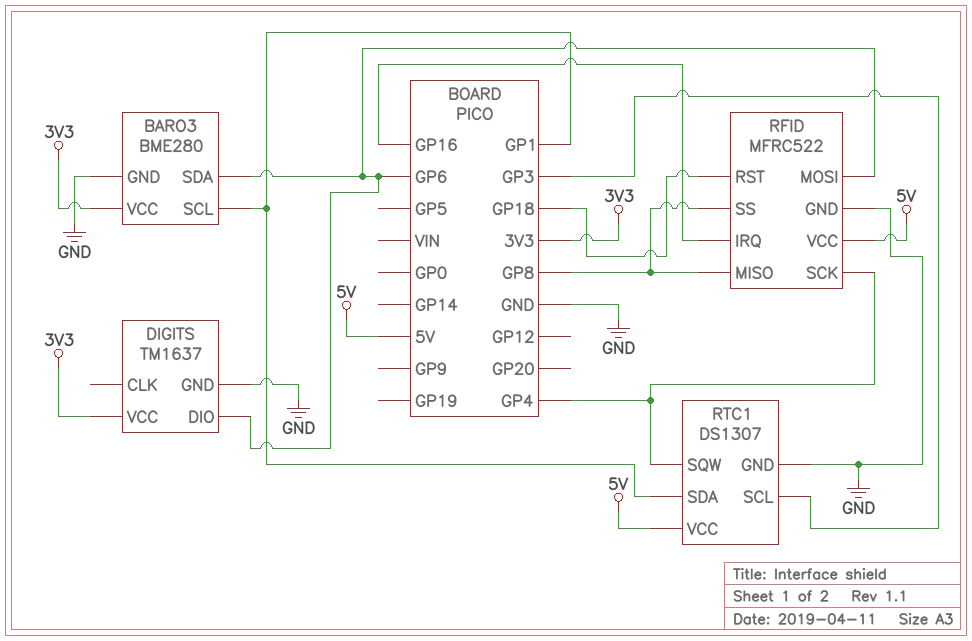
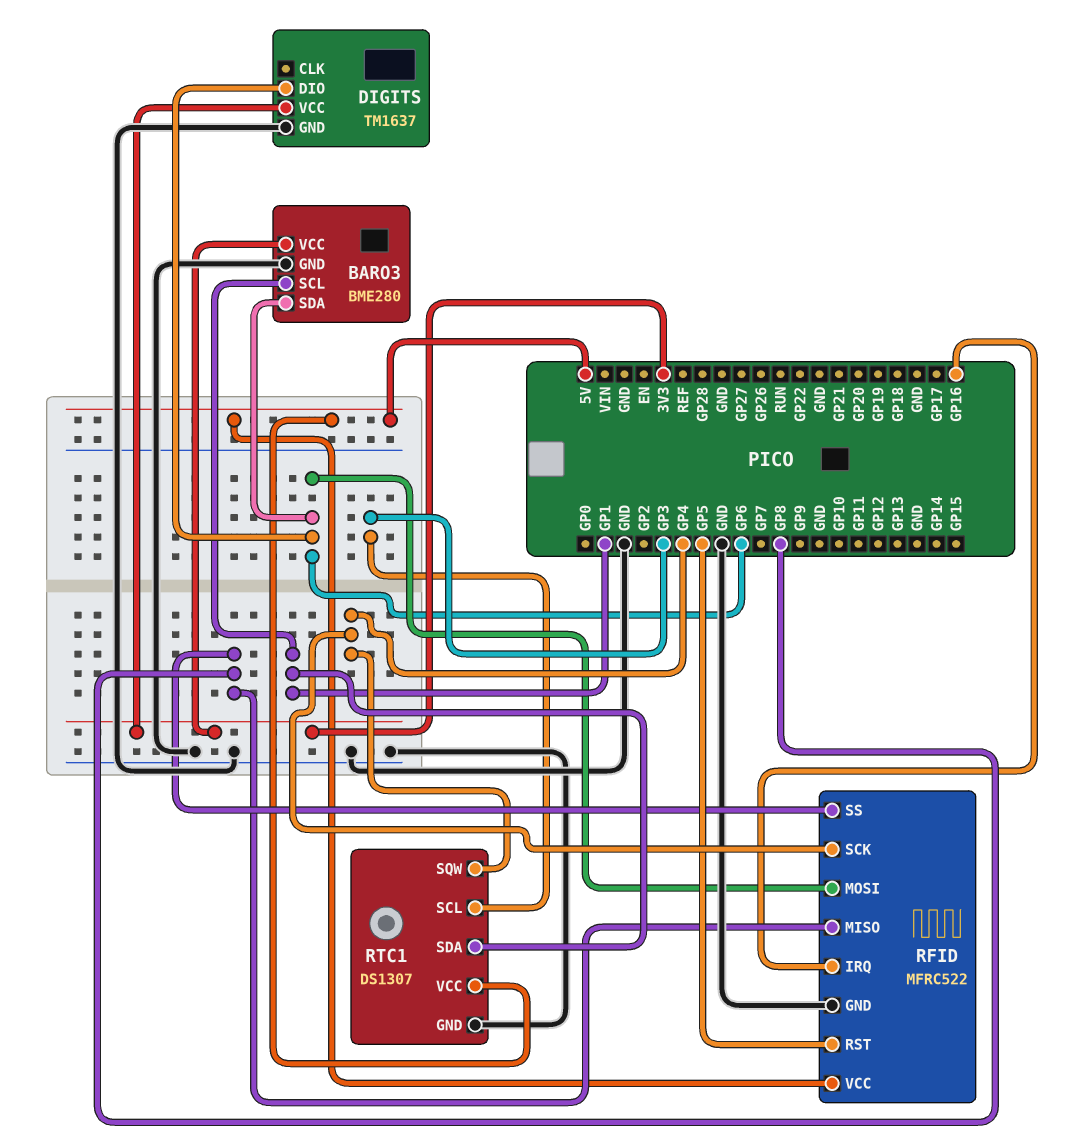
RFID pin RST: GP18 -> GP5

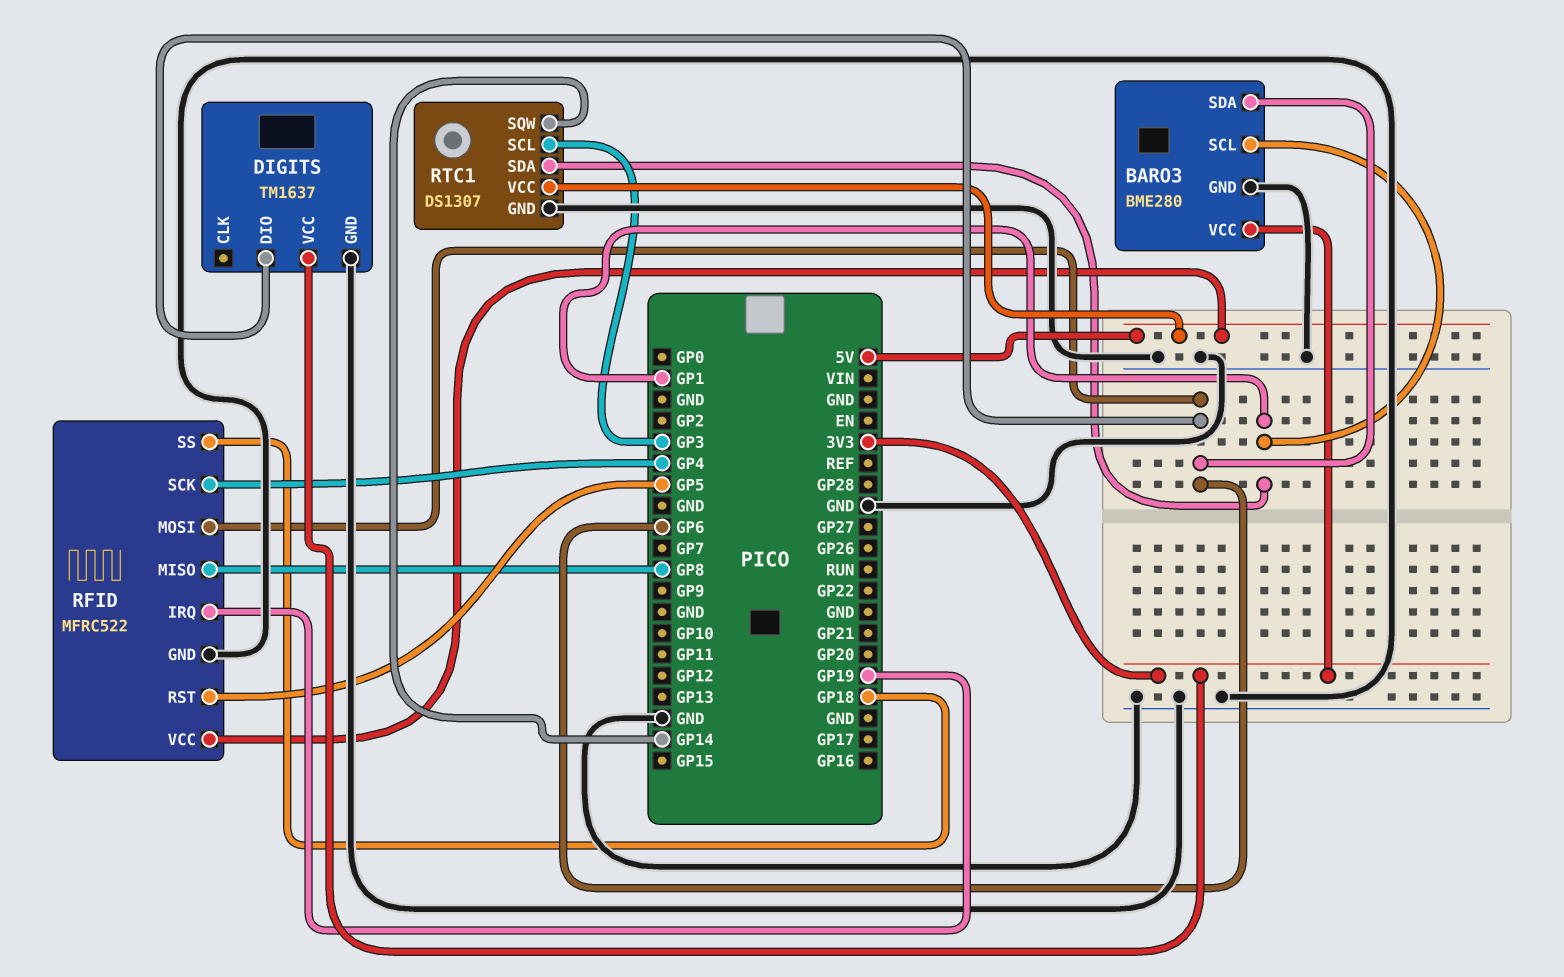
RFID pin IRQ: GP16 -> GP19
RFID pin SS: GP8 -> GP18
RTC1 pin SQW: GP4 -> GP14

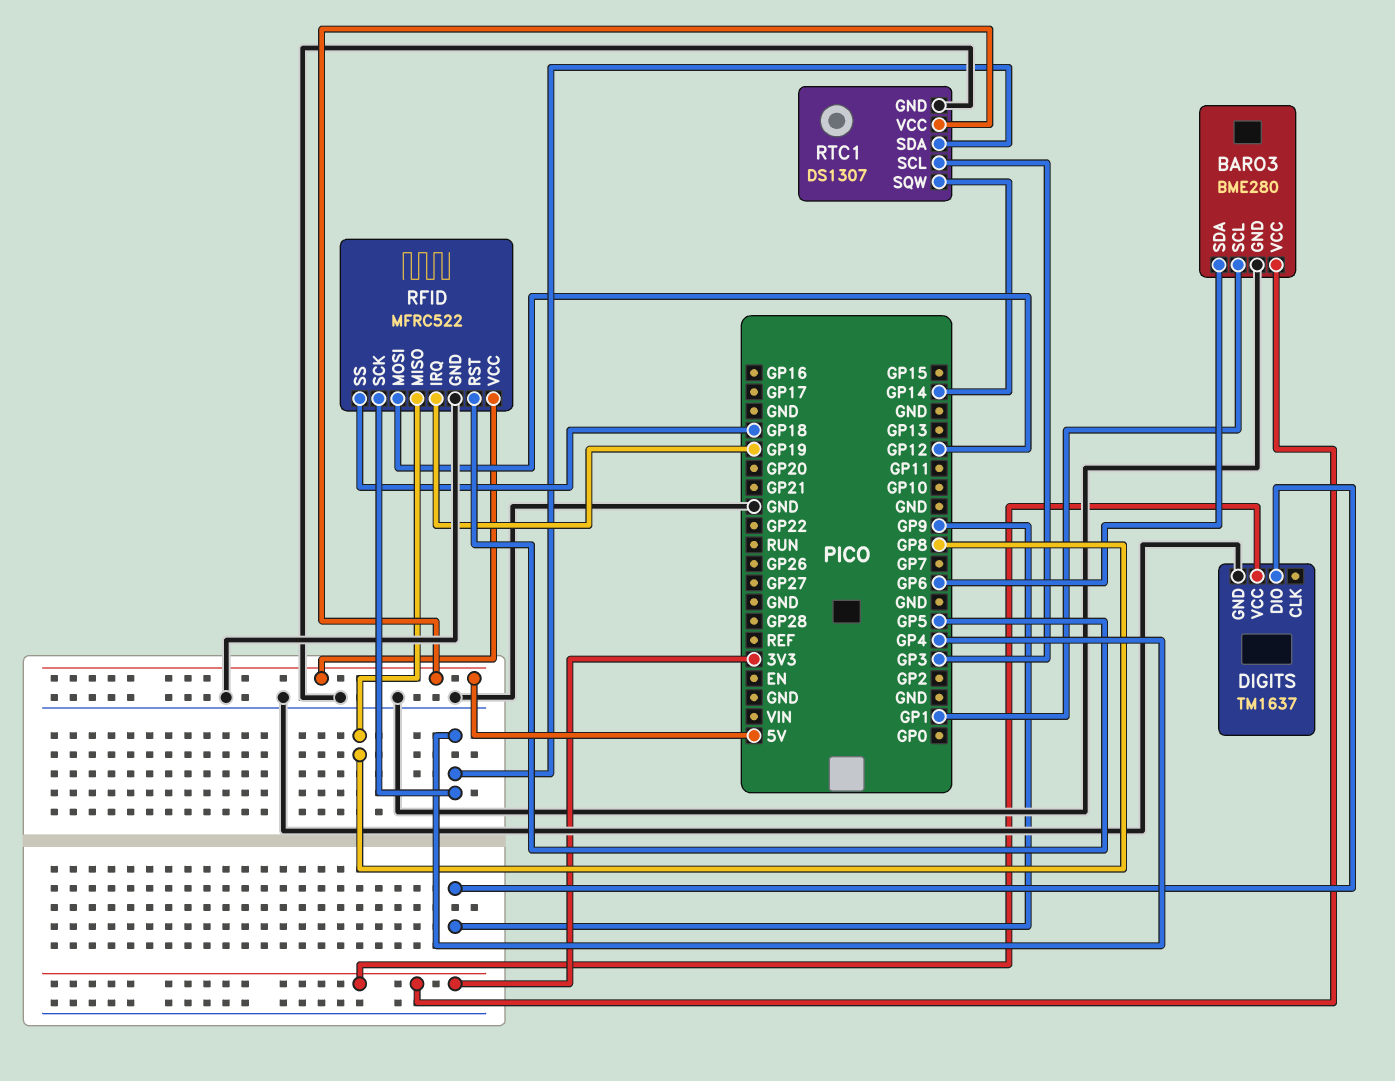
DIGITS pin DIO: GP6 -> GP9
RFID pin MOSI: GP6 -> GP12
RTC1 pin SDA: GP1 -> GP4

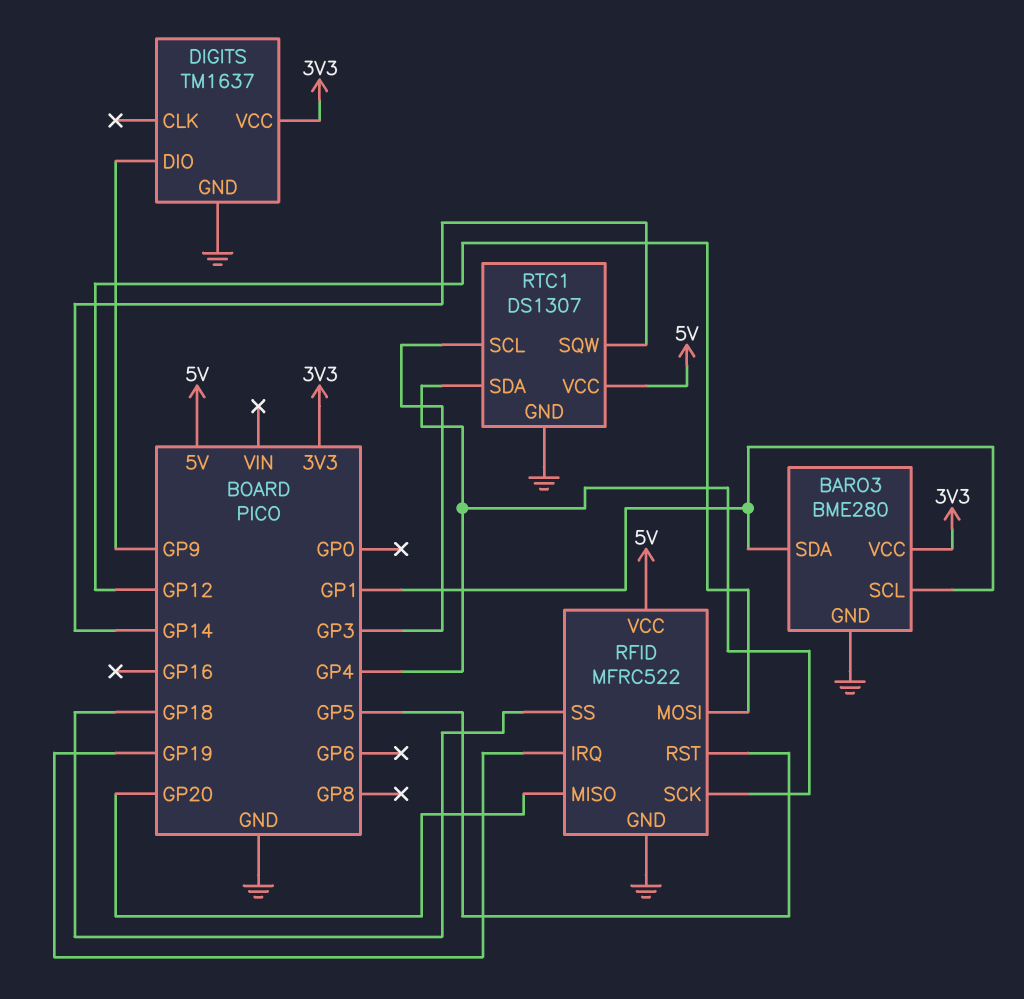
BARO3 pin SDA: GP6 -> GP1
RFID pin MISO: GP8 -> GP20

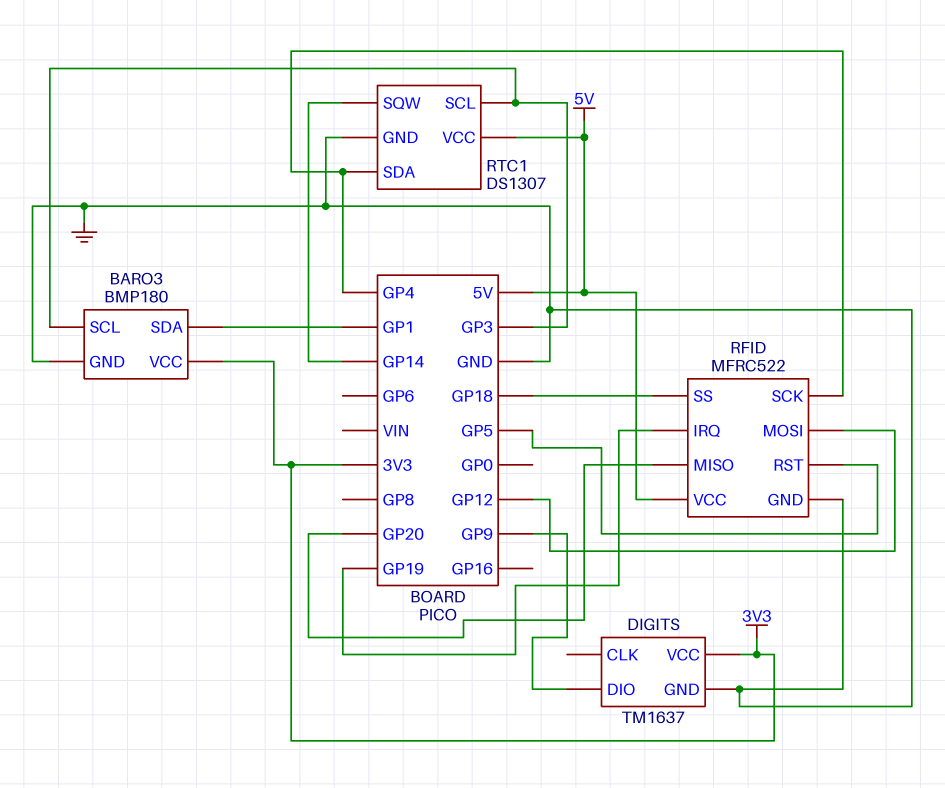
BARO3: BME280 -> BMP180
BARO3 pin SCL: GP1 -> GP3

